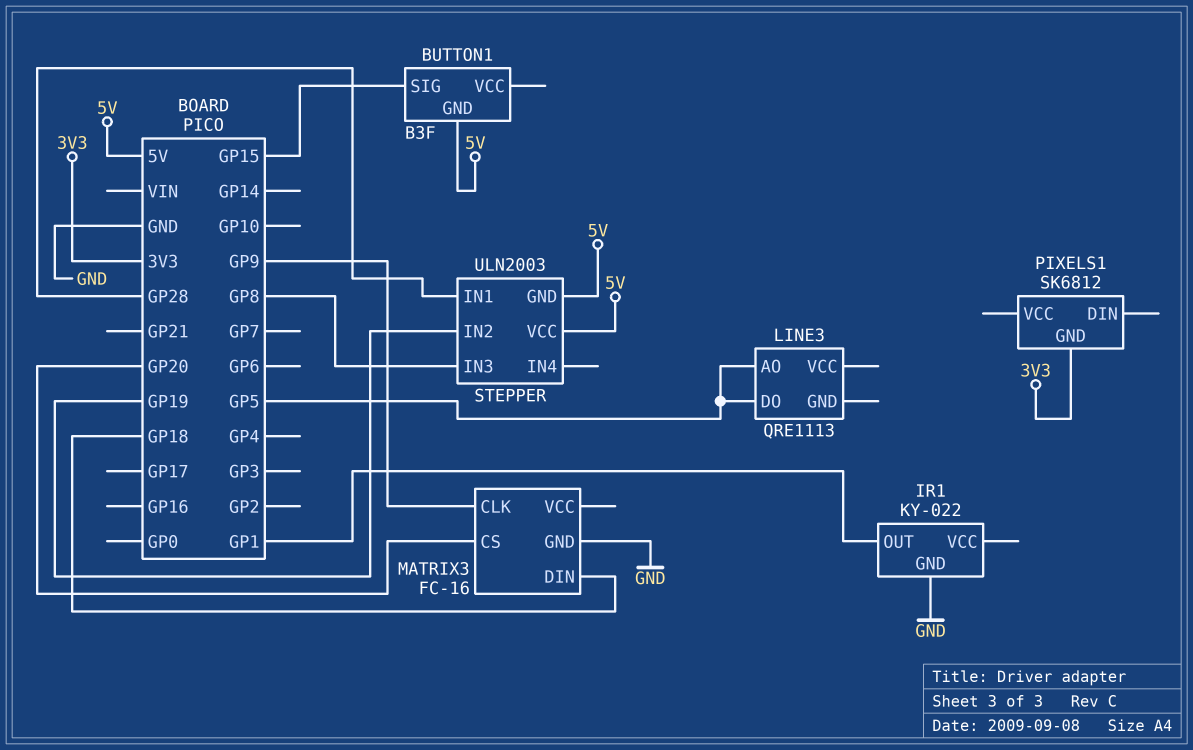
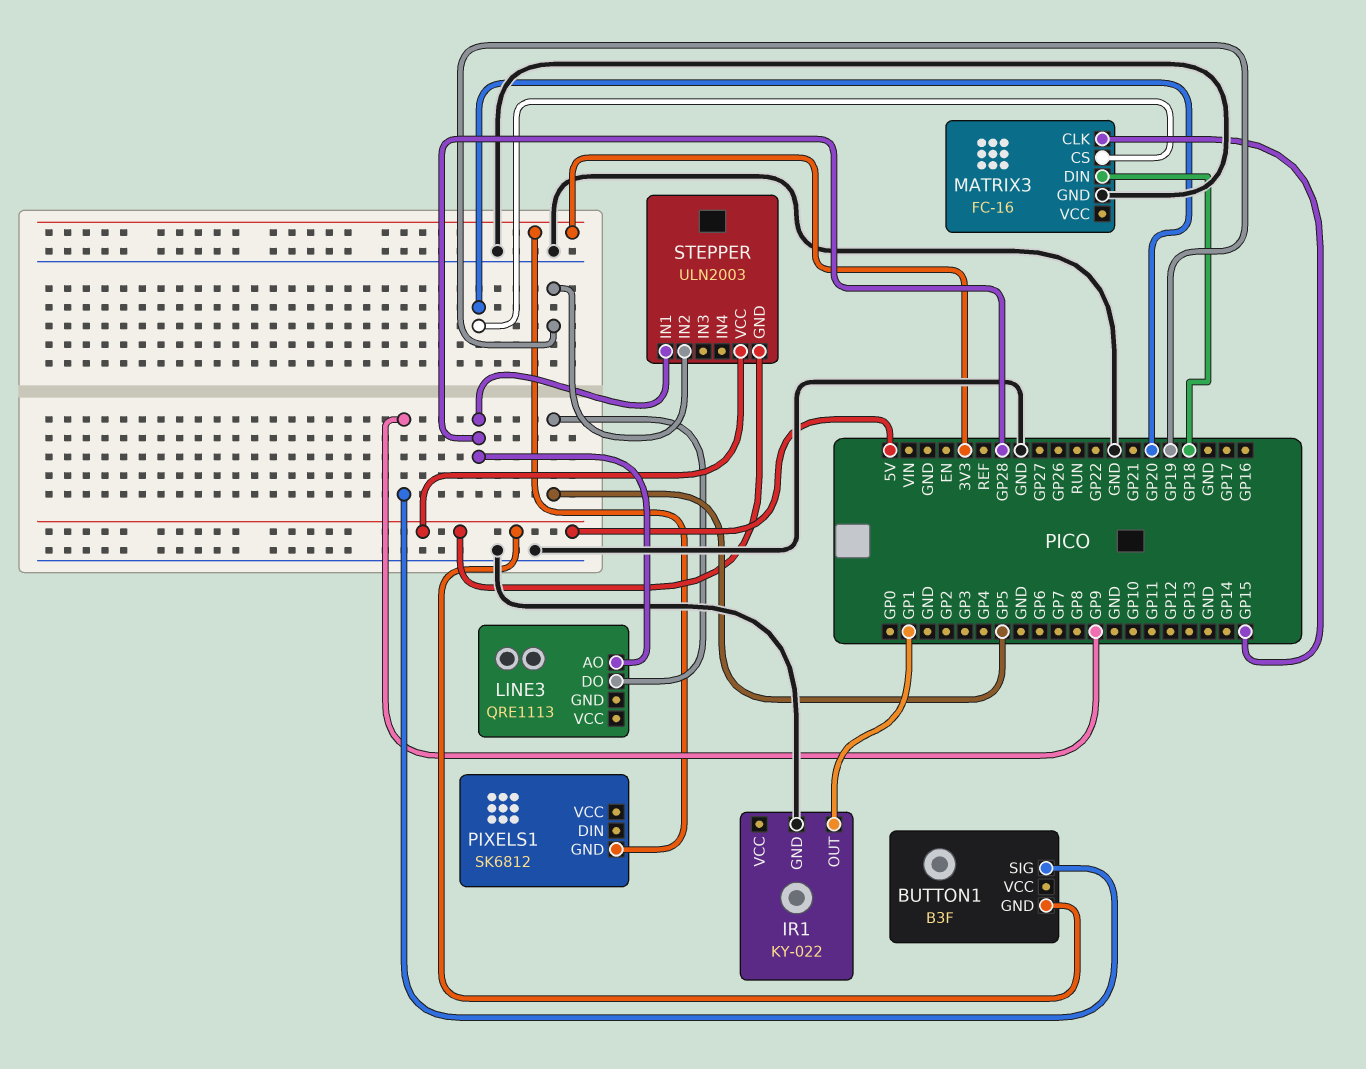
BUTTON1 pin SIG: GP15 -> GP9
LINE3 pin AO: GP5 -> GP28
MATRIX3 pin CLK: GP9 -> GP15
STEPPER pin IN3: GP8 -> none

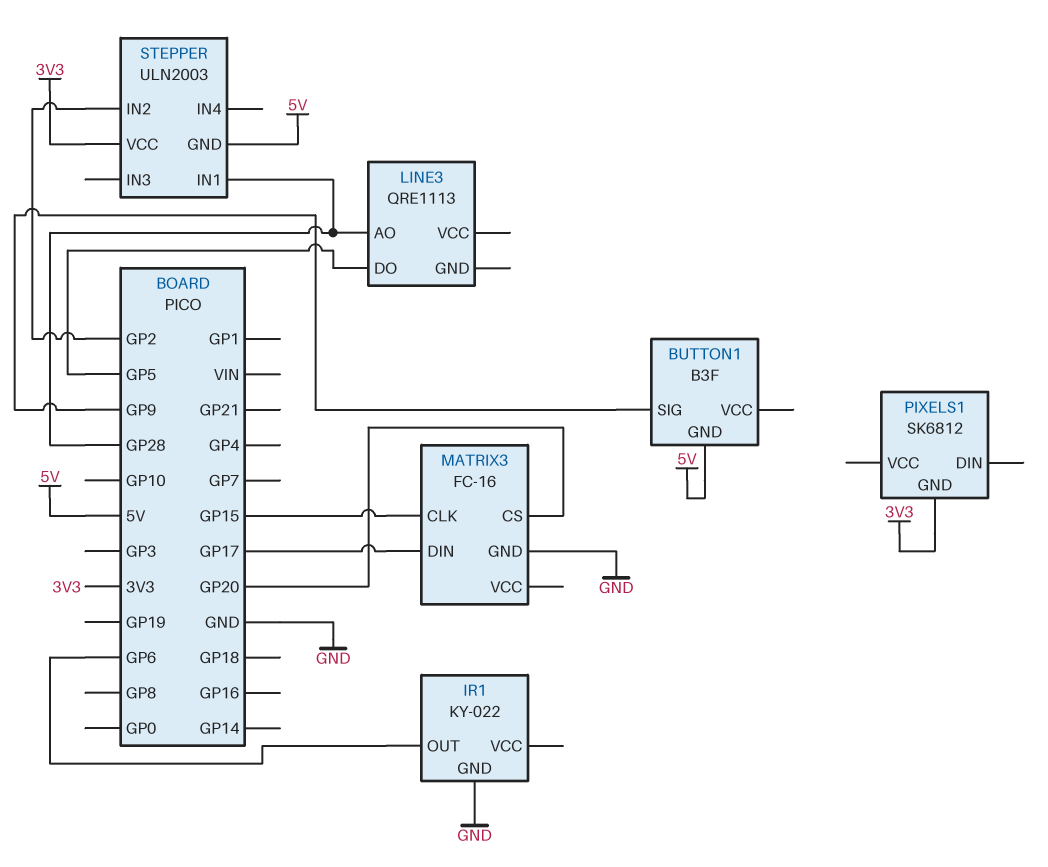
IR1 pin OUT: GP1 -> GP6
MATRIX3 pin DIN: GP18 -> GP17
STEPPER pin IN2: GP19 -> GP2
STEPPER pin VCC: 5V -> 3V3

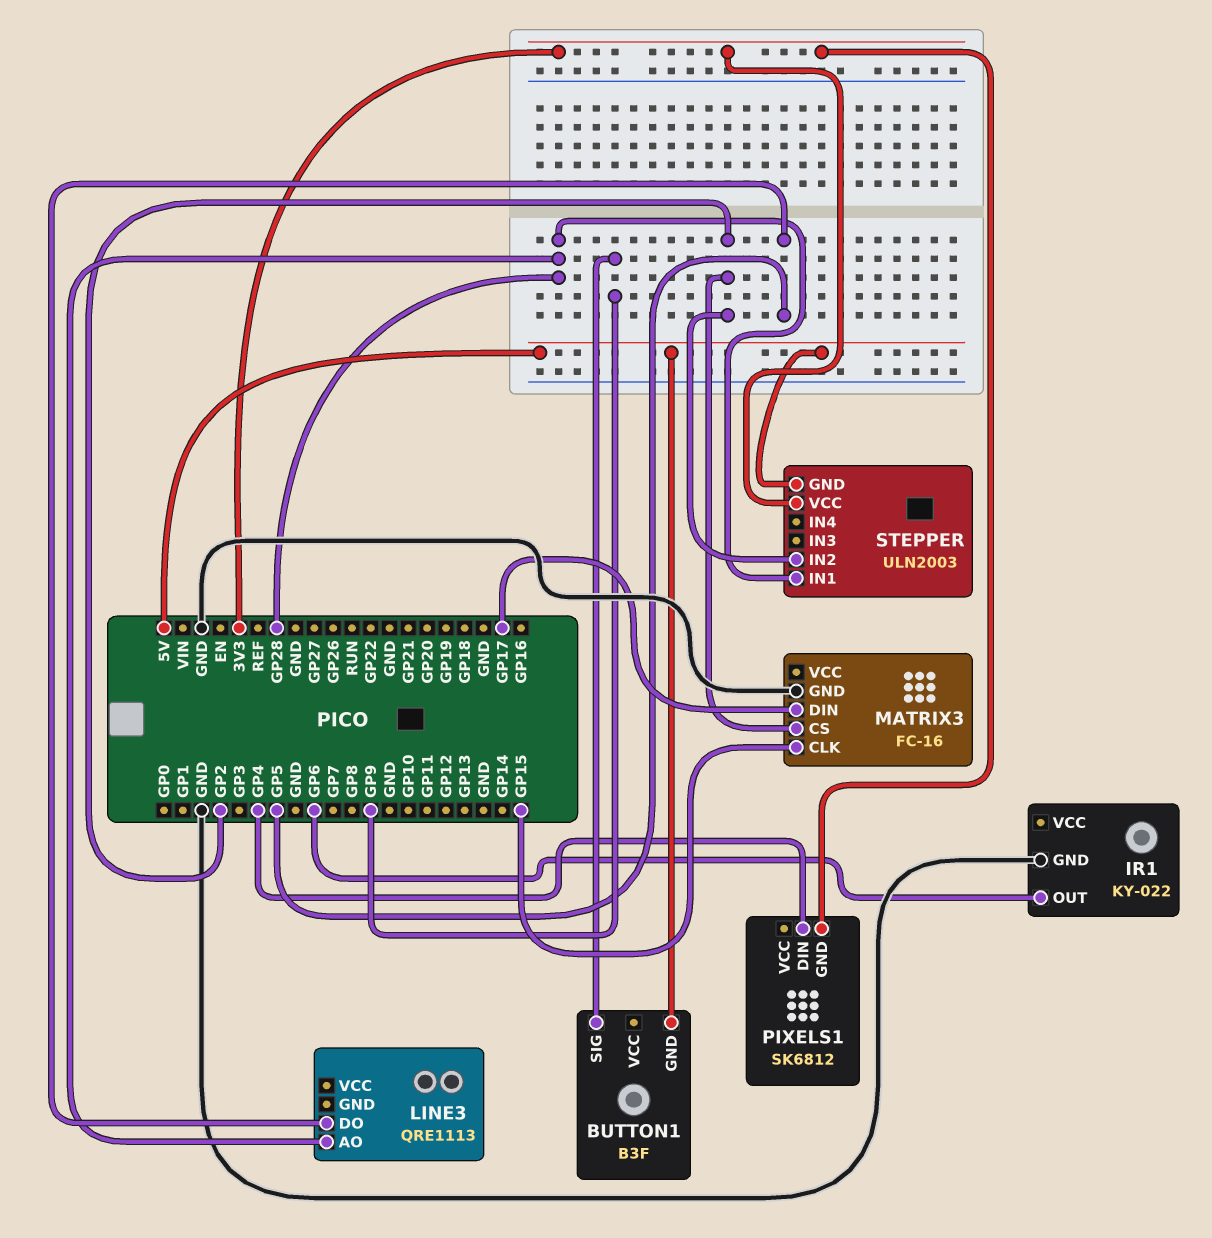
MATRIX3 pin CS: GP20 -> GP2
PIXELS1 pin DIN: none -> GP4

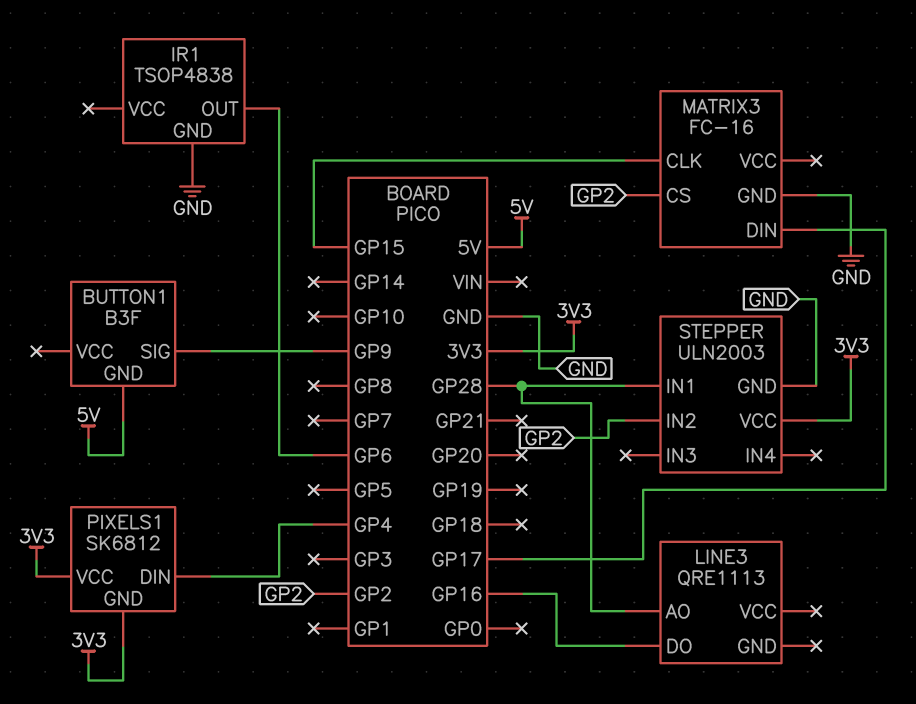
IR1: KY-022 -> TSOP4838
LINE3 pin DO: GP5 -> GP16
PIXELS1 pin VCC: none -> 3V3
STEPPER pin GND: 5V -> GND

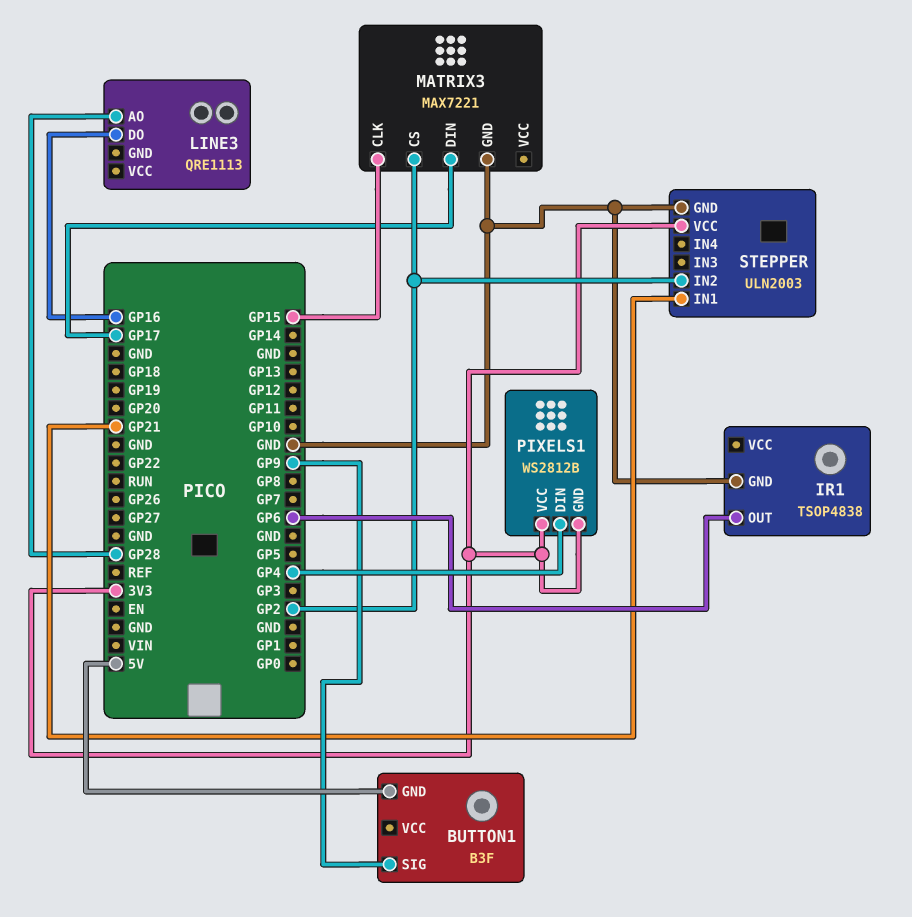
MATRIX3: FC-16 -> MAX7221
PIXELS1: SK6812 -> WS2812B
STEPPER pin IN1: GP28 -> GP21

